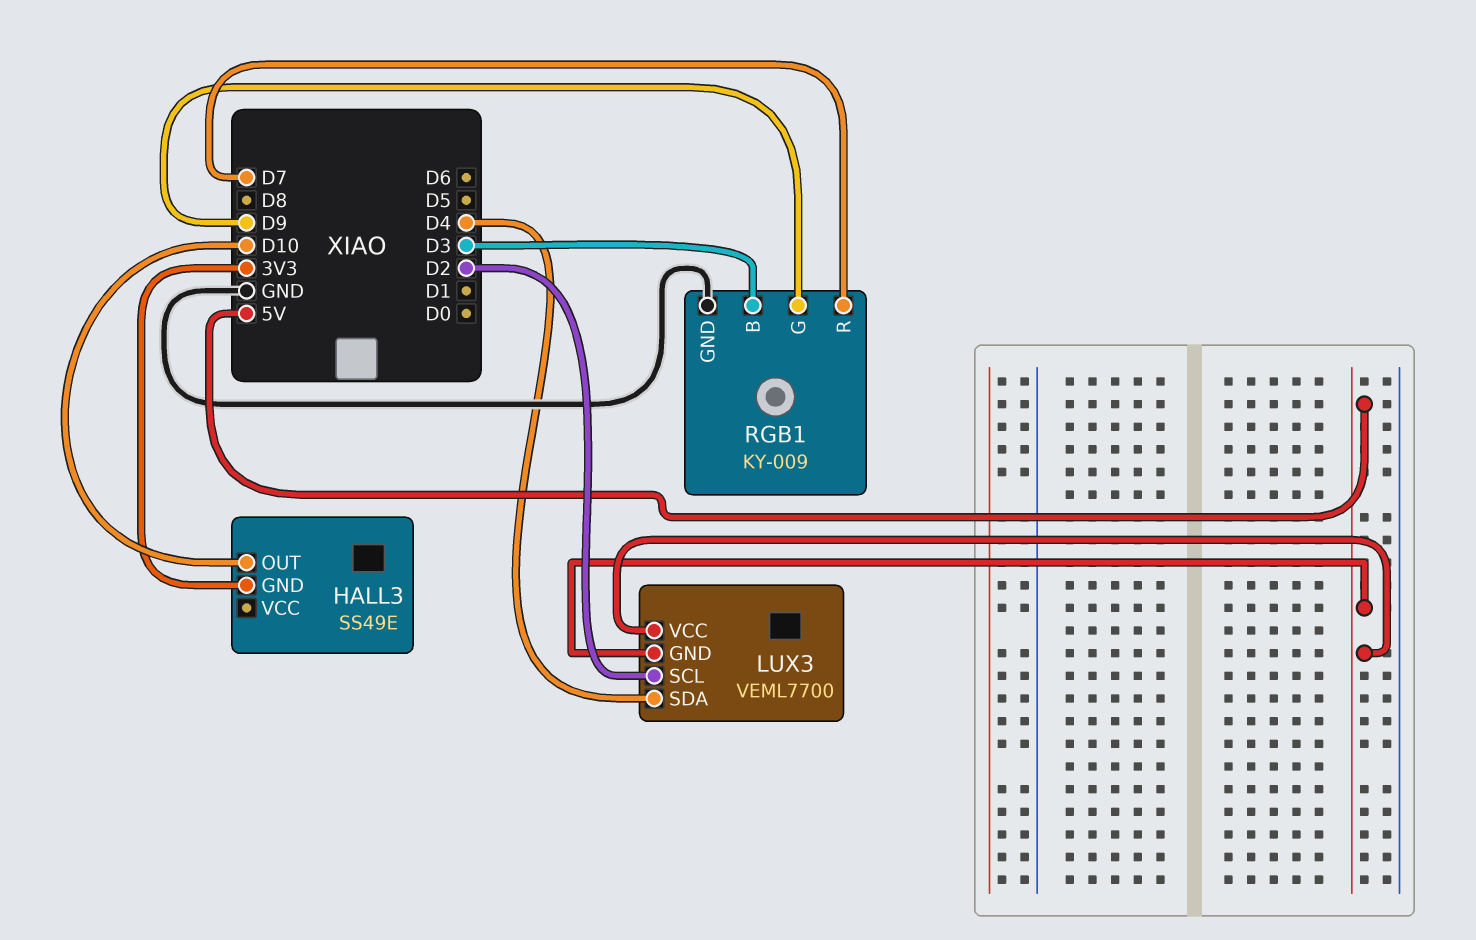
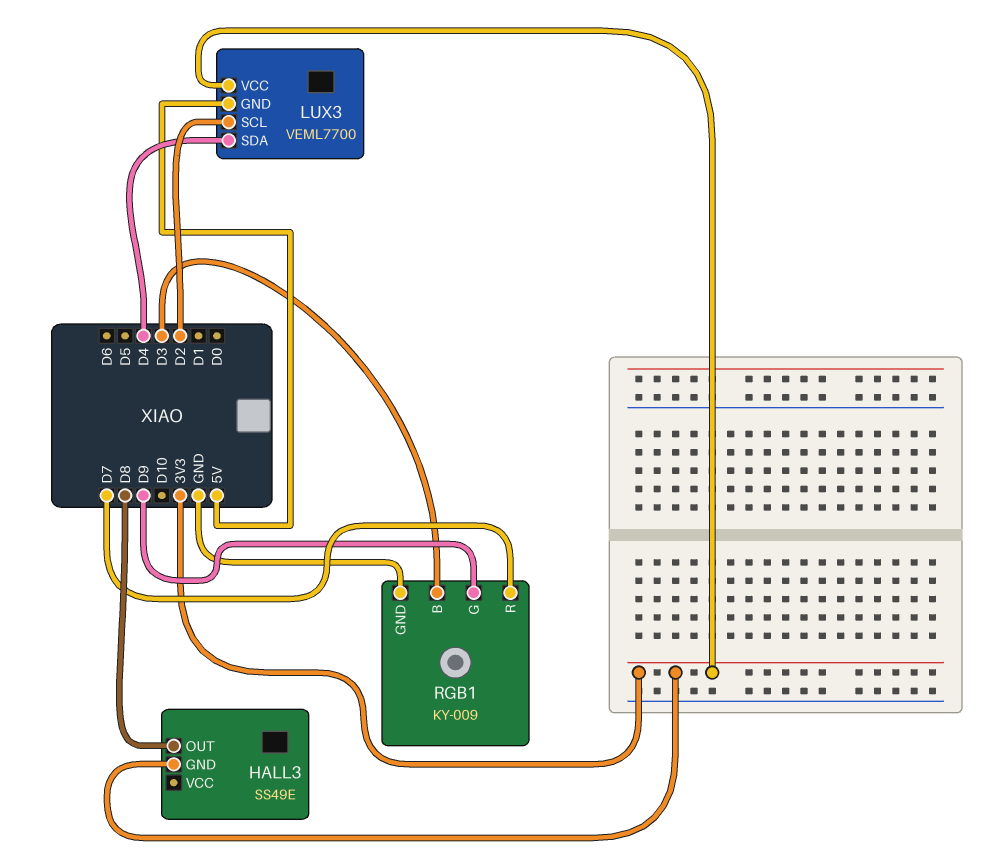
HALL3 pin OUT: D10 -> D8
LUX3 pin VCC: 5V -> 3V3

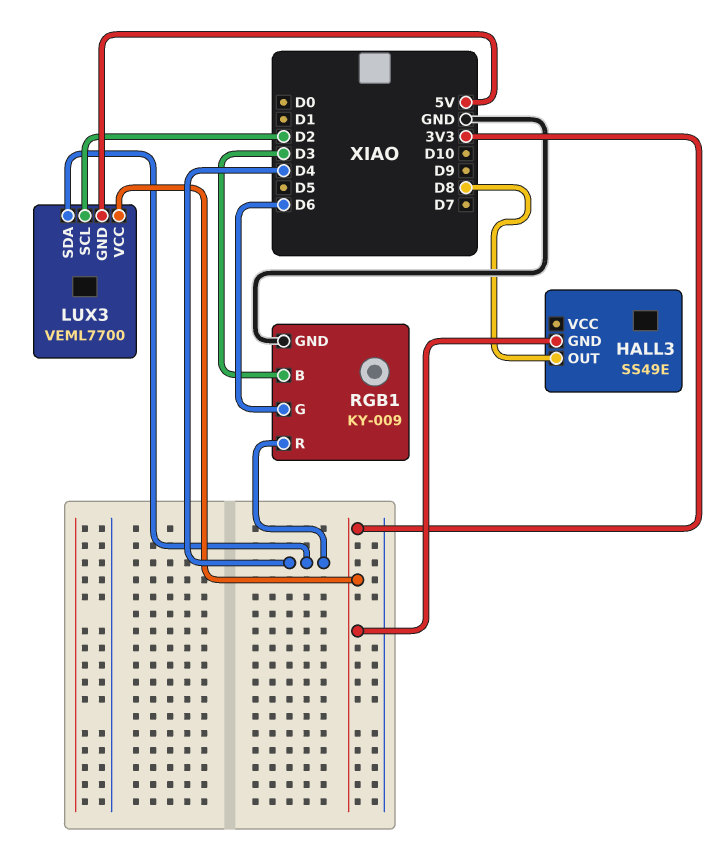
RGB1 pin G: D9 -> D6
RGB1 pin R: D7 -> D4

